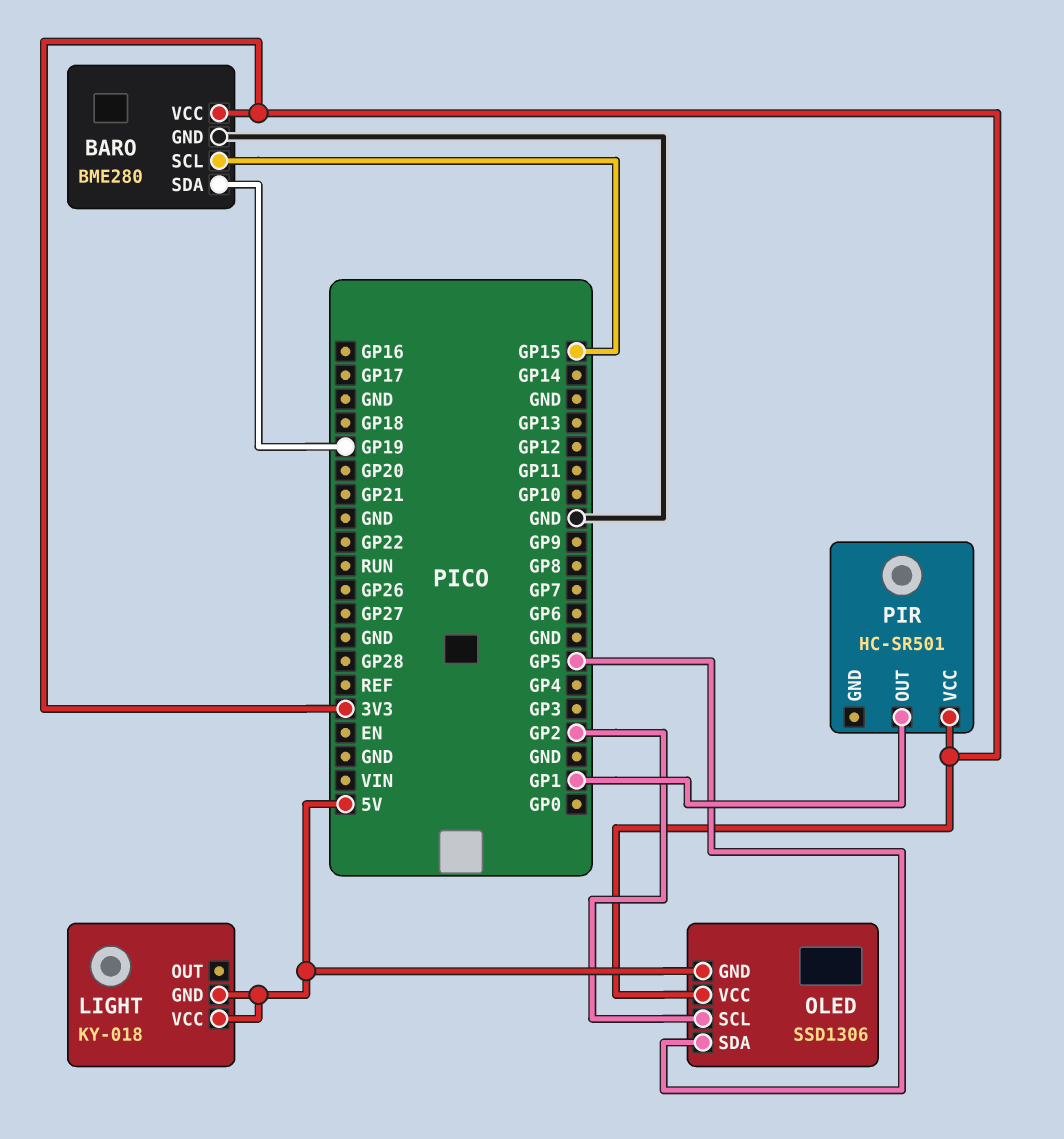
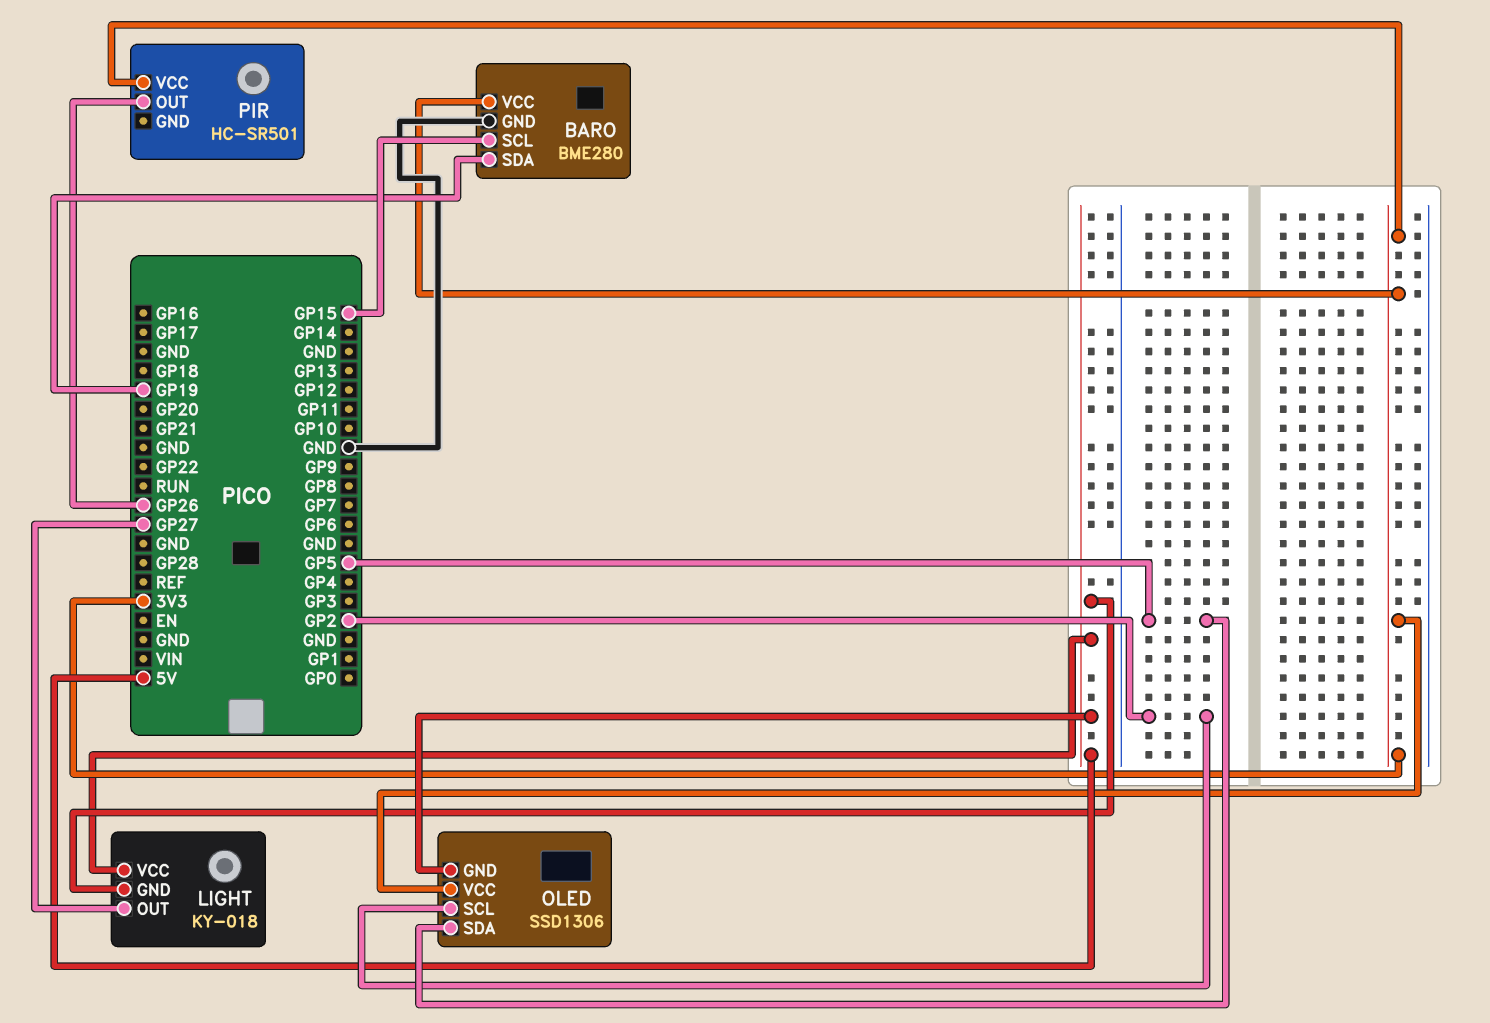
LIGHT pin OUT: none -> GP27
PIR pin OUT: GP1 -> GP26

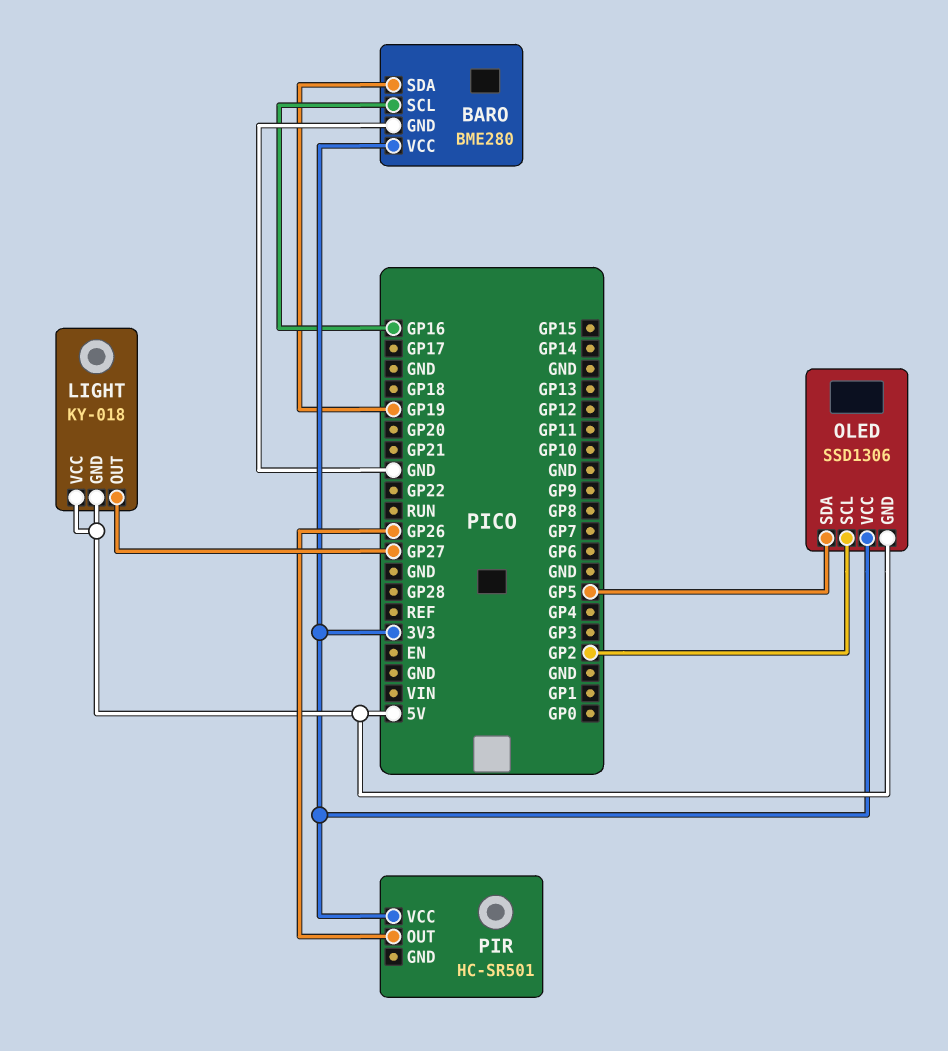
BARO pin SCL: GP15 -> GP16

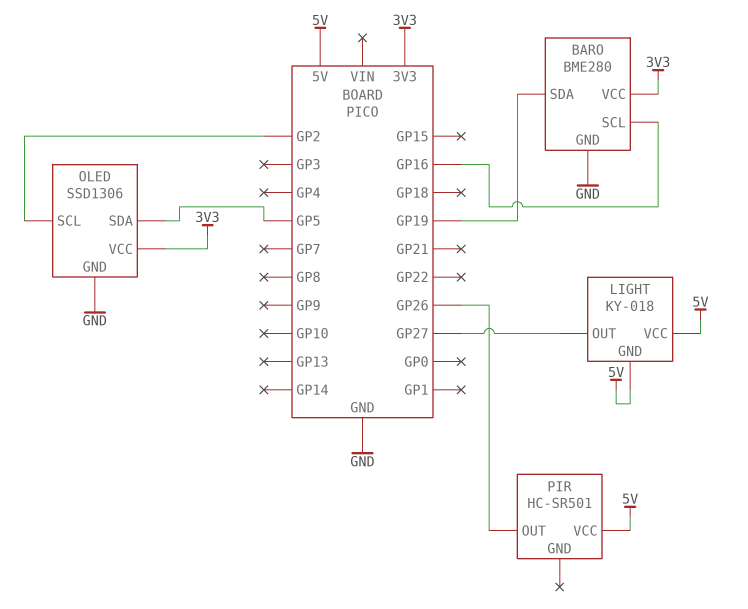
OLED pin GND: 5V -> GND
PIR pin VCC: 3V3 -> 5V

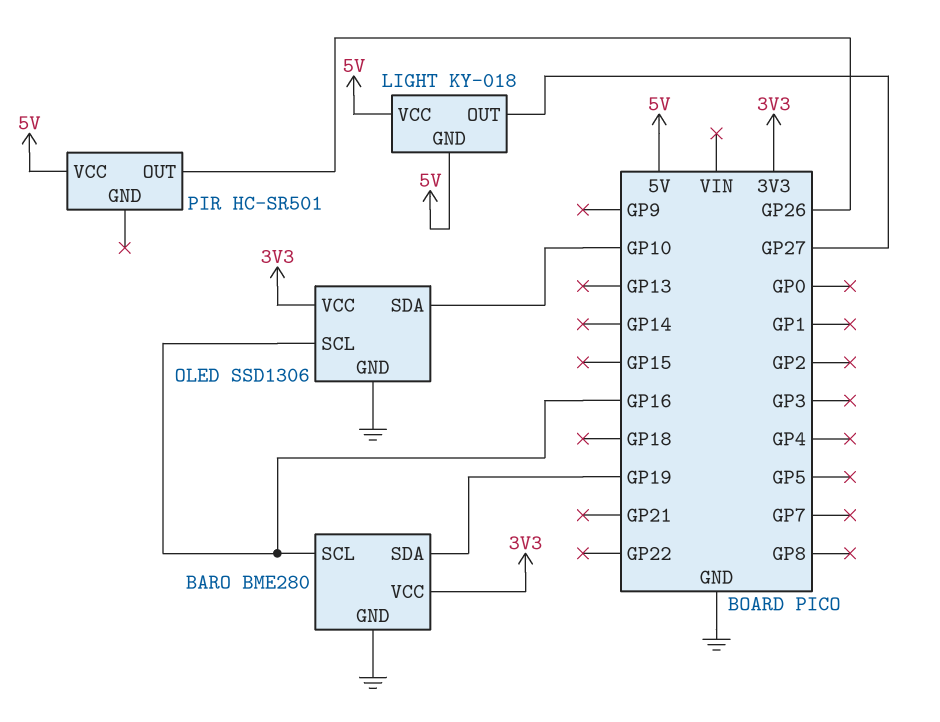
OLED pin SCL: GP2 -> GP16
OLED pin SDA: GP5 -> GP10

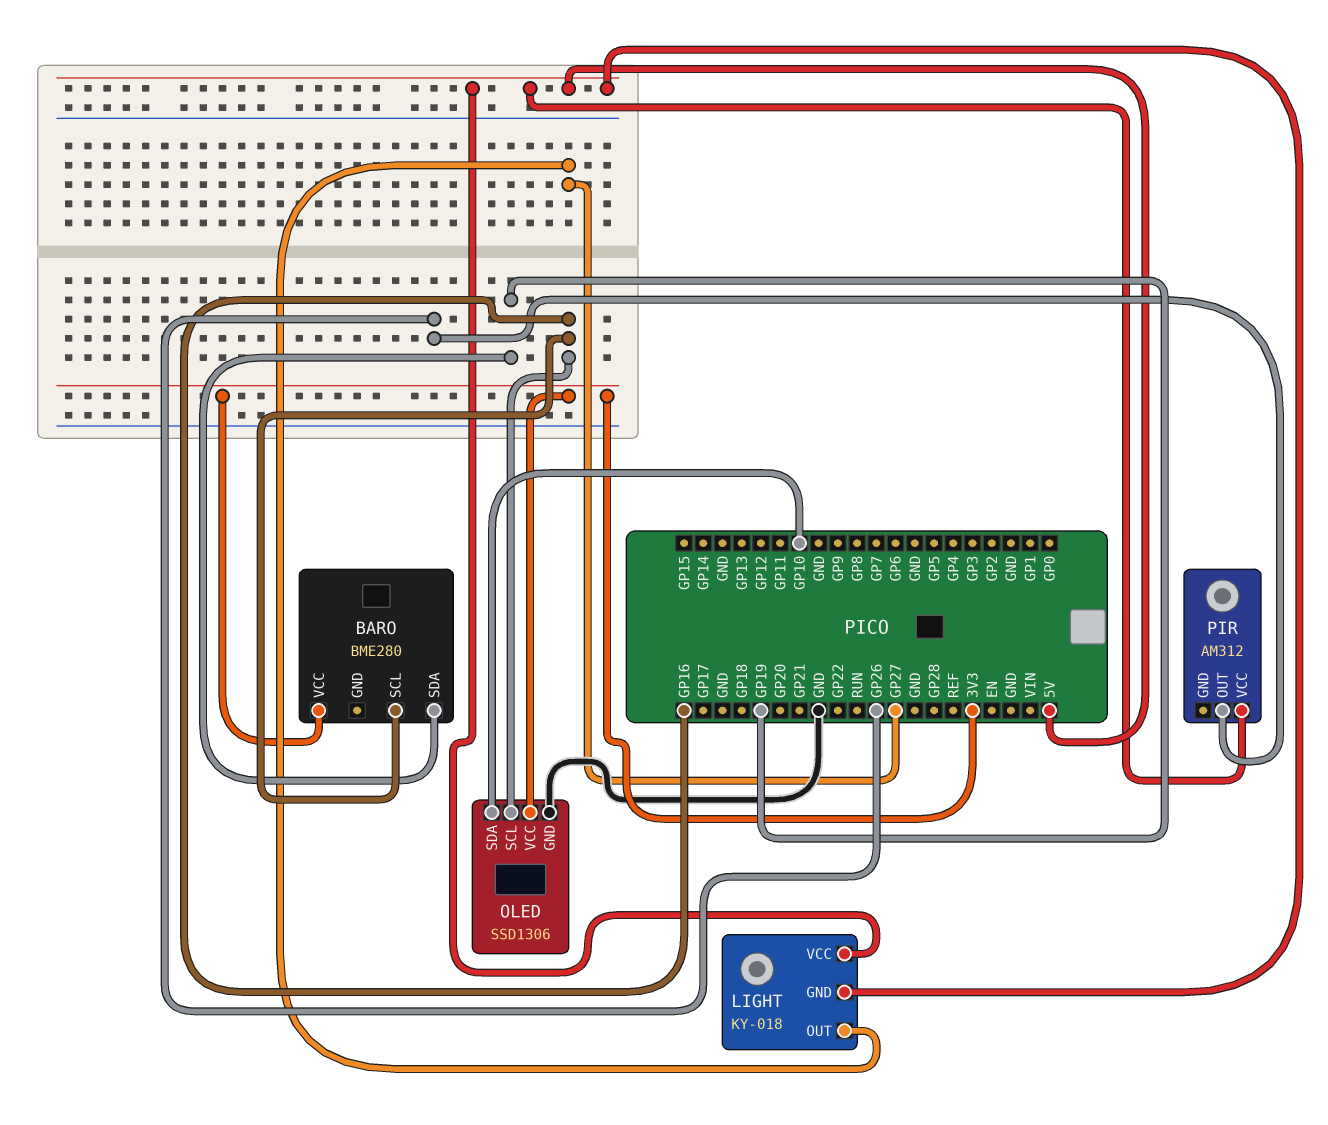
BARO pin GND: GND -> none
PIR: HC-SR501 -> AM312

